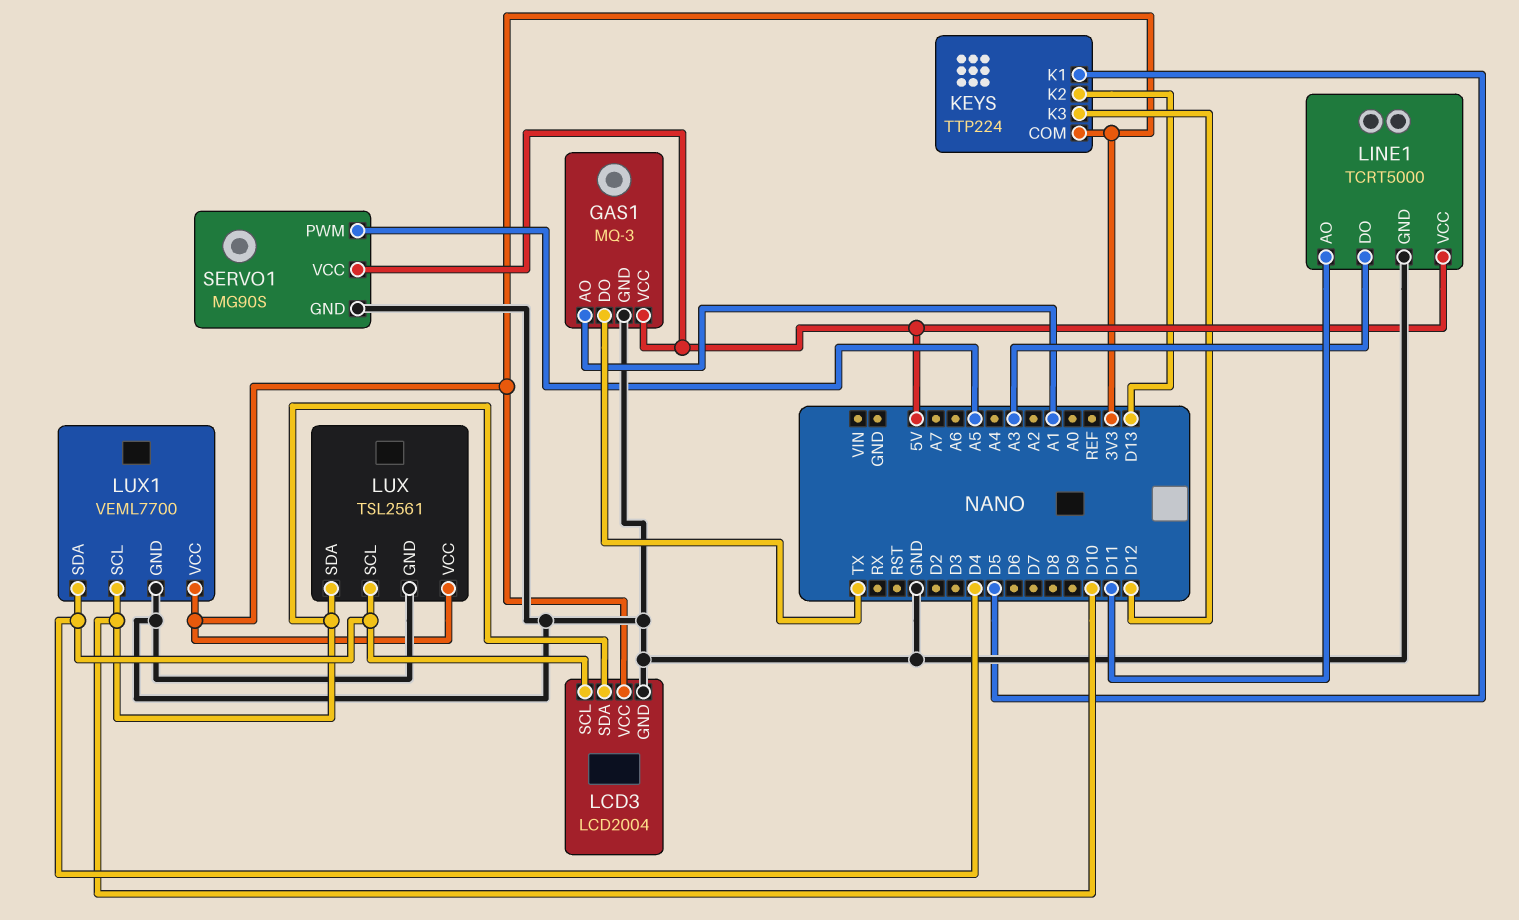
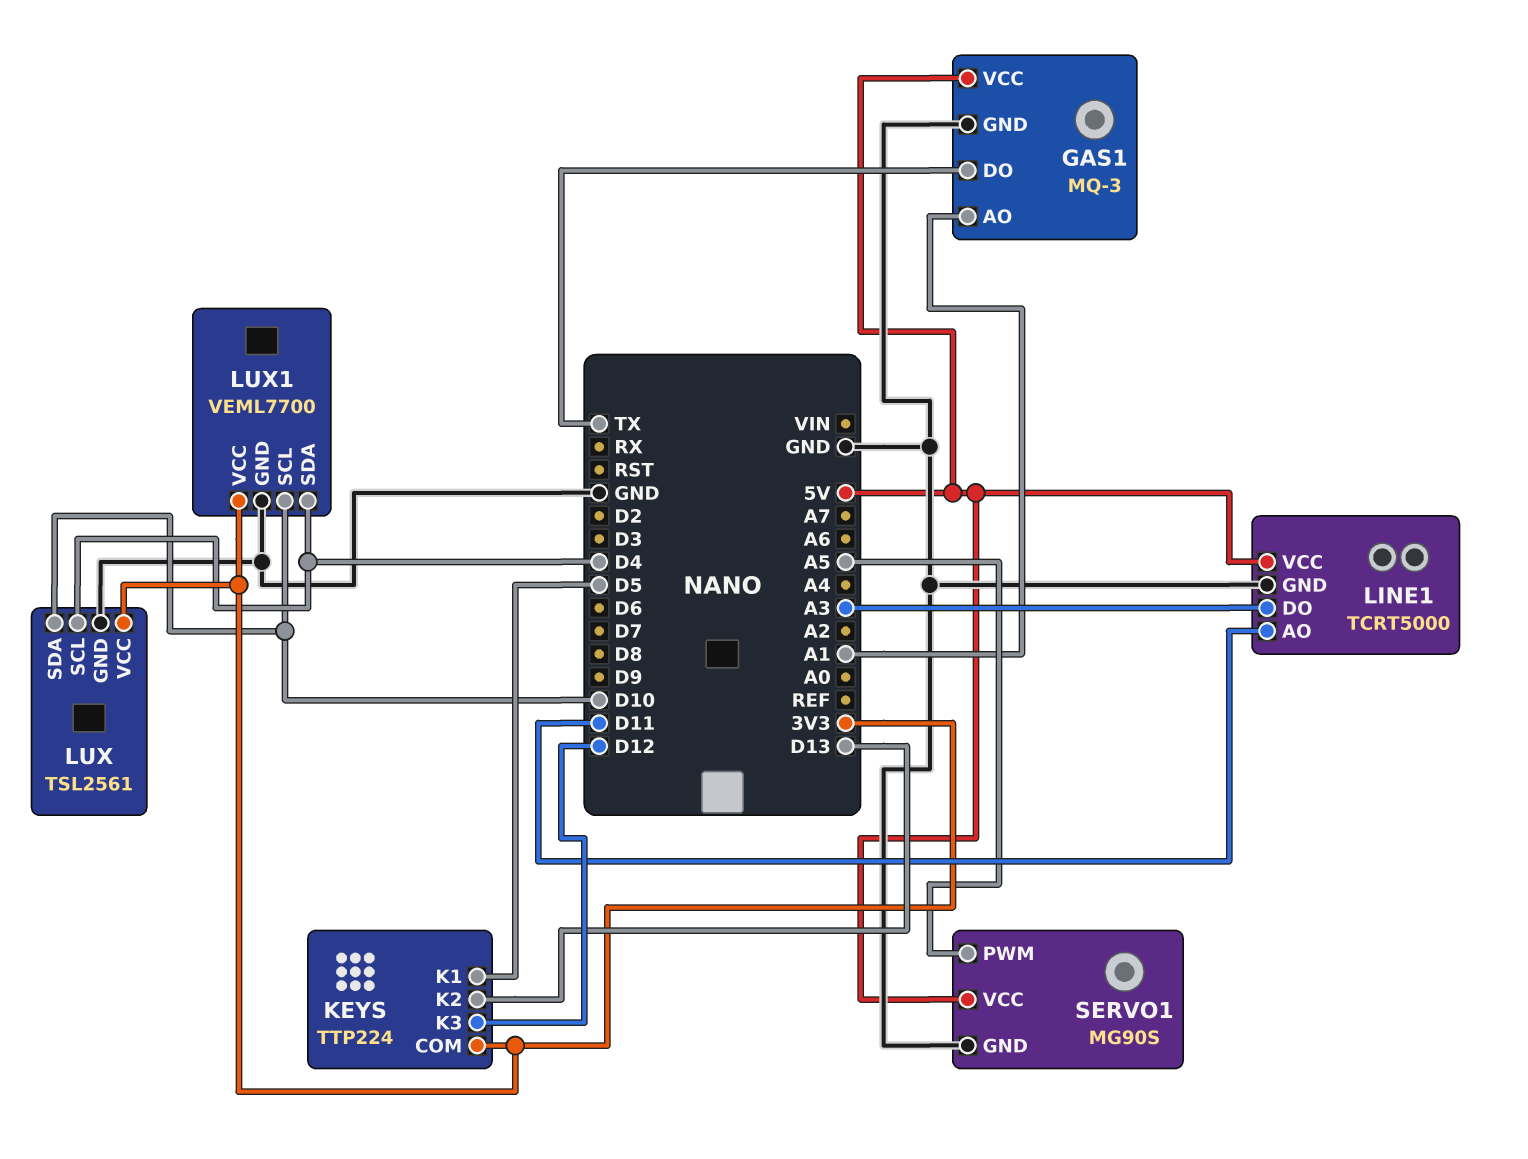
LCD3: LCD2004 -> none
LCD3 pin GND: GND -> none
LCD3 pin SCL: D4 -> none
LCD3 pin SDA: D10 -> none
LCD3 pin VCC: 3V3 -> none

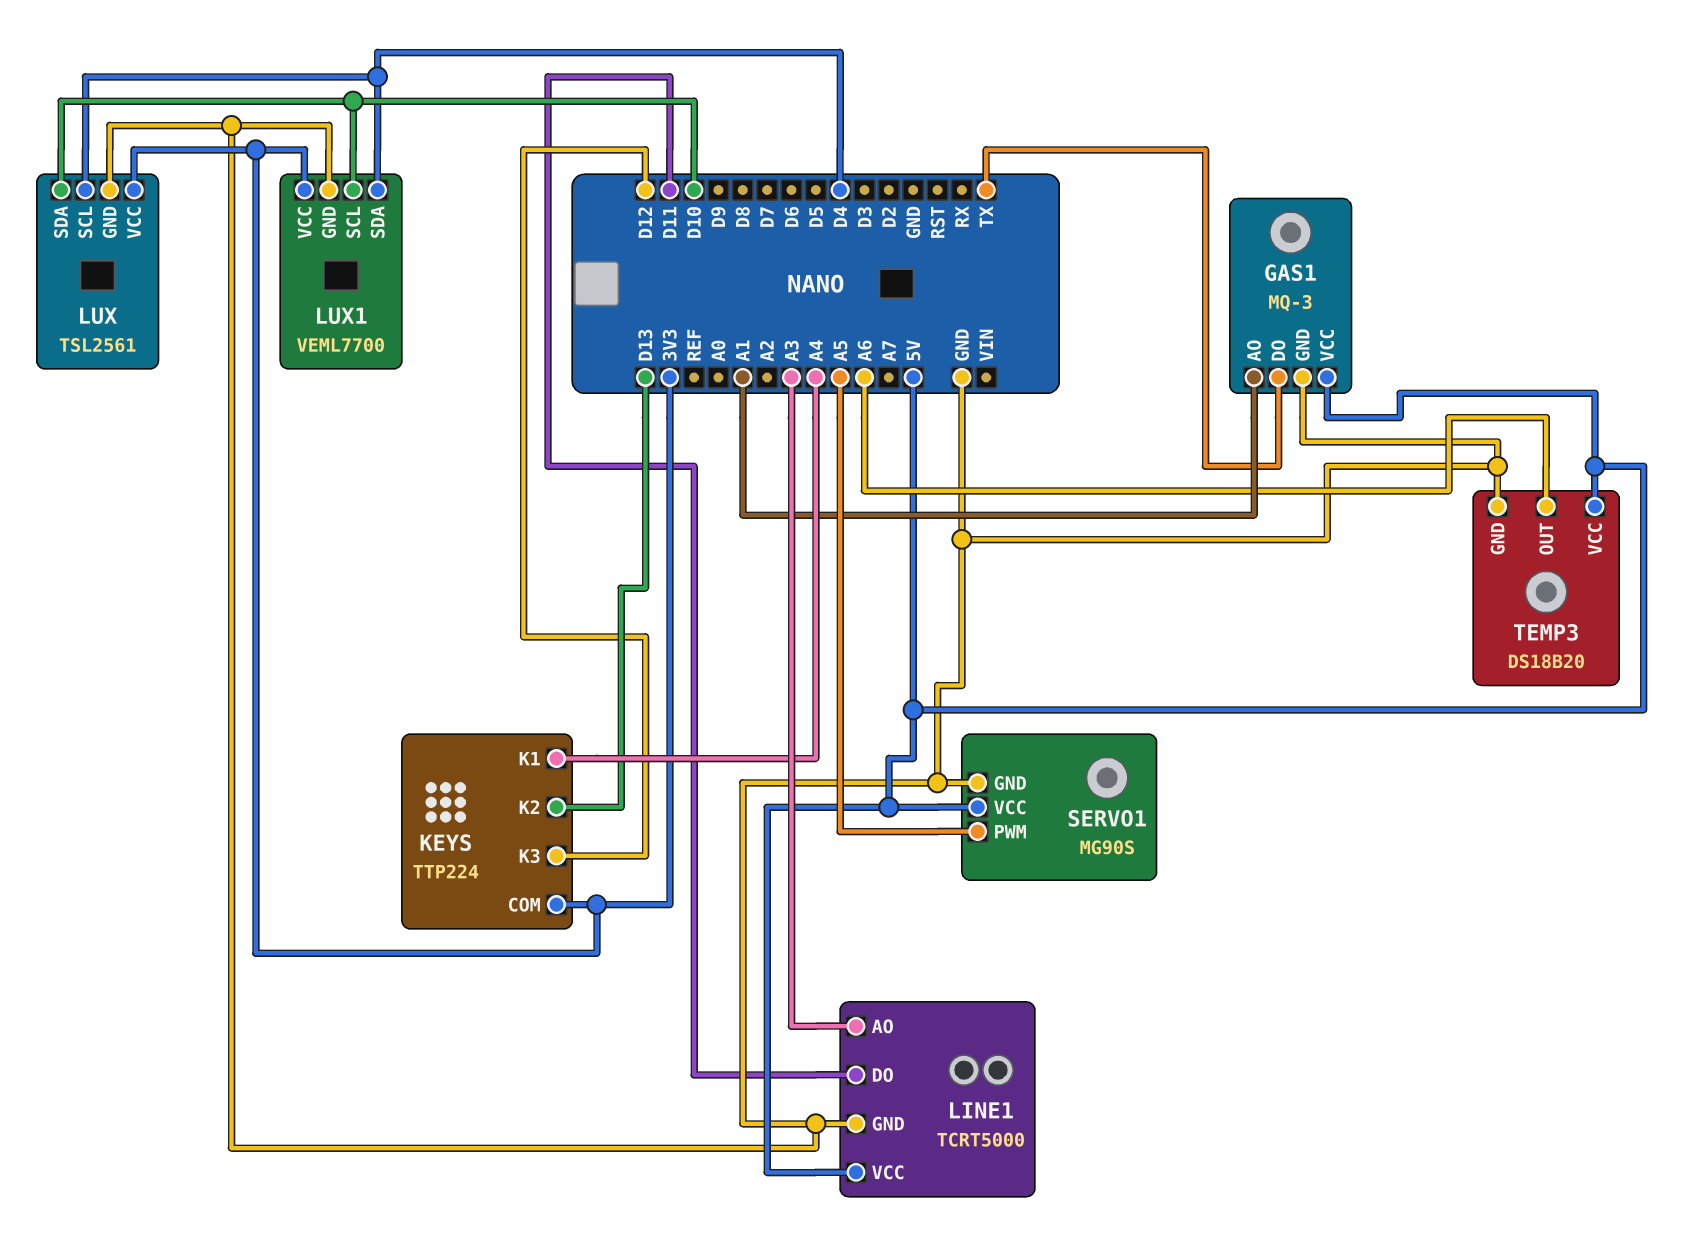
KEYS pin K1: D5 -> A4
LINE1 pin AO: D11 -> A3
LINE1 pin DO: A3 -> D11
TEMP3: none -> DS18B20
TEMP3 pin GND: none -> GND
TEMP3 pin OUT: none -> A6
TEMP3 pin VCC: none -> 5V

